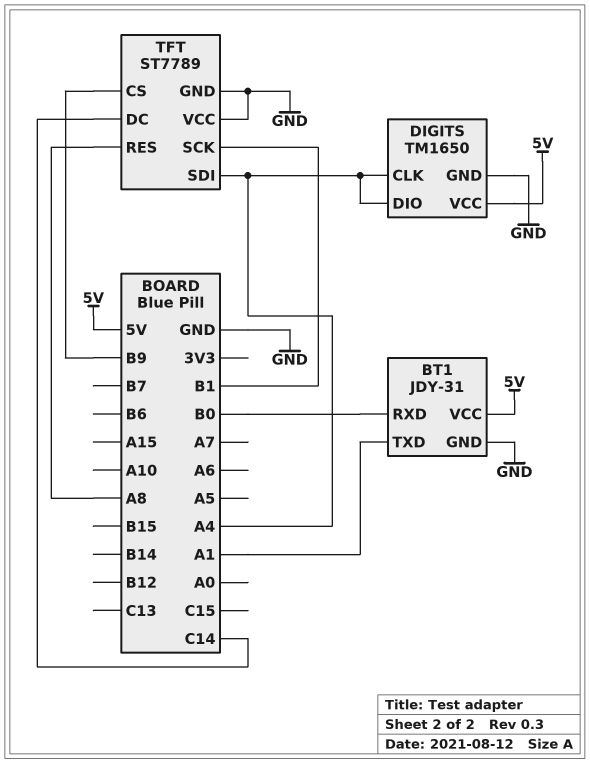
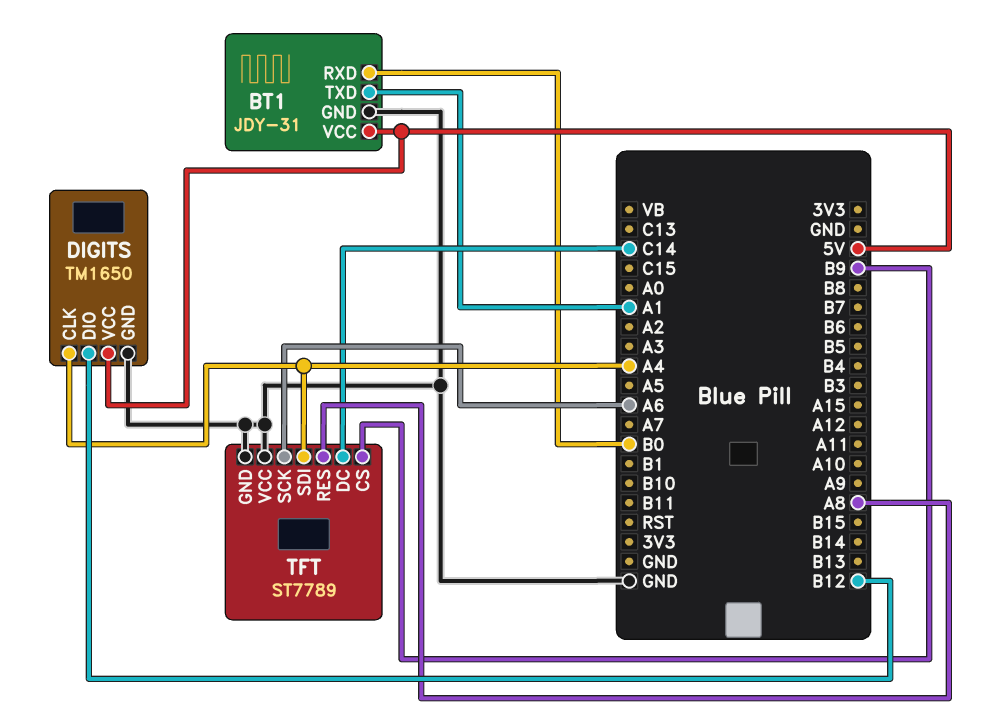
DIGITS pin DIO: A4 -> B12
TFT pin SCK: B1 -> A6

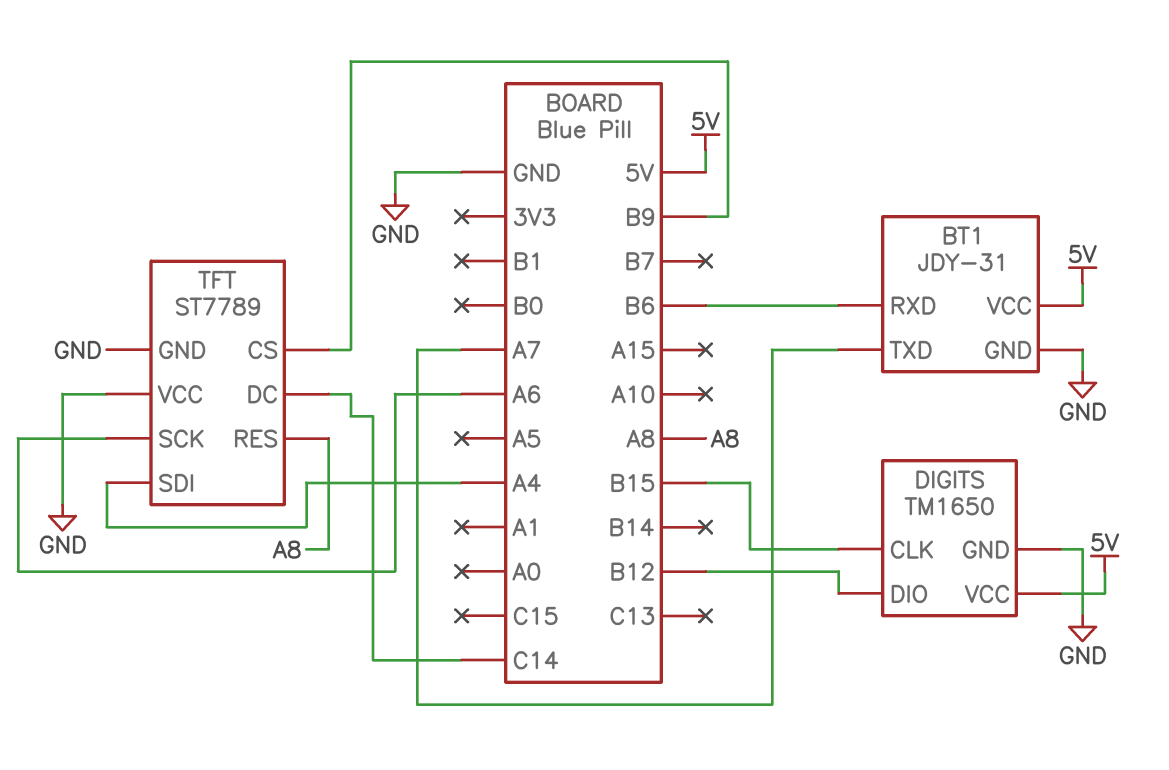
BT1 pin RXD: B0 -> B6
BT1 pin TXD: A1 -> A7
DIGITS pin CLK: A4 -> B15

